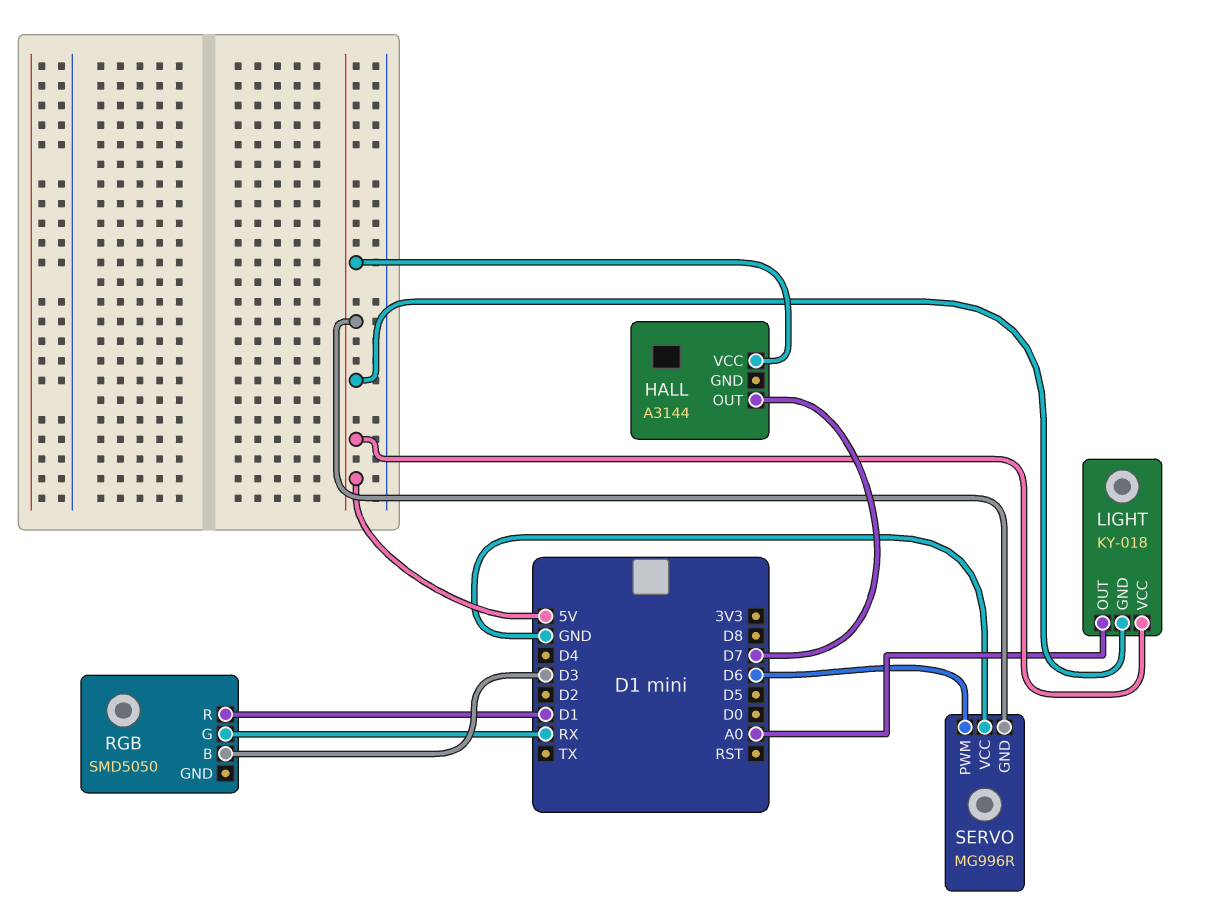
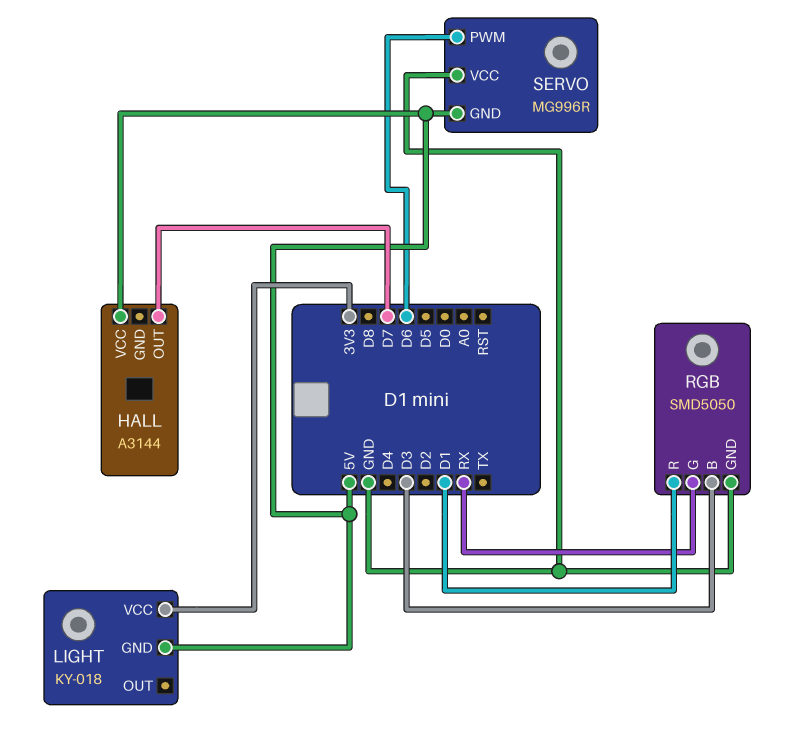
LIGHT pin OUT: A0 -> none
LIGHT pin VCC: 5V -> 3V3
RGB pin GND: none -> GND

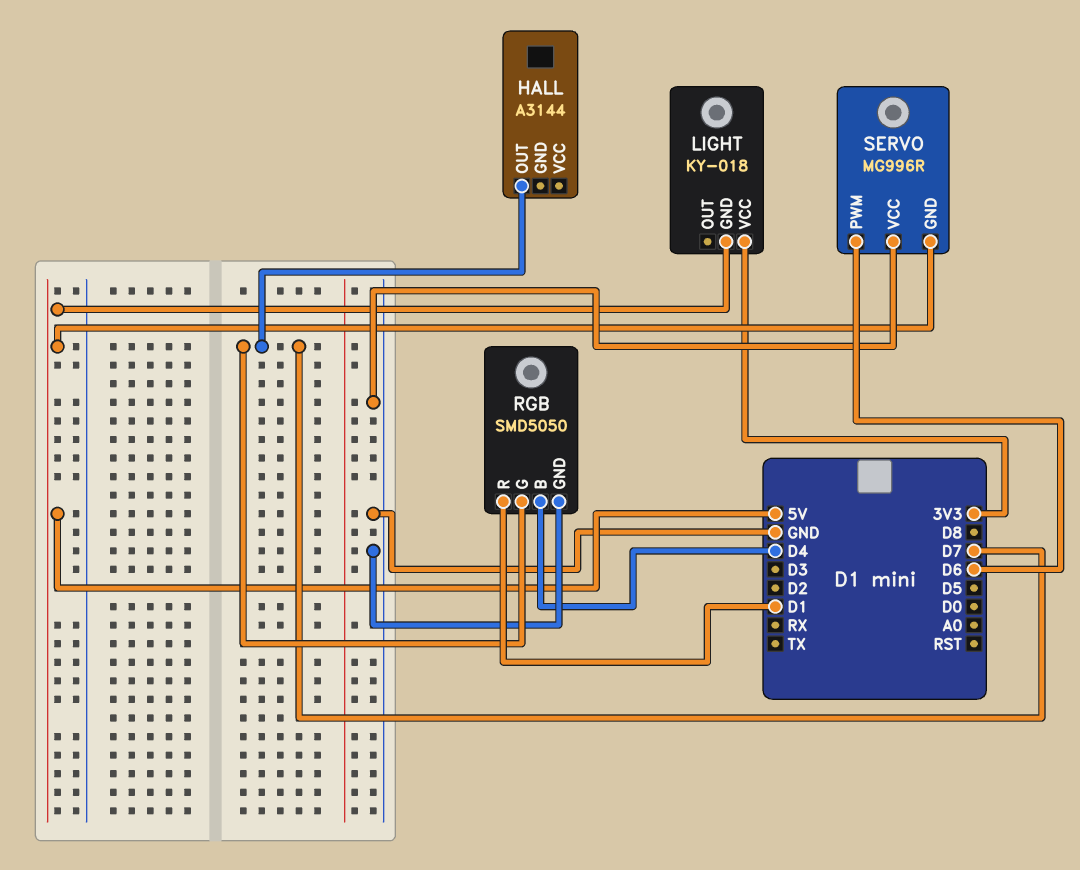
HALL pin VCC: 5V -> none
RGB pin B: D3 -> D4
RGB pin G: RX -> D7

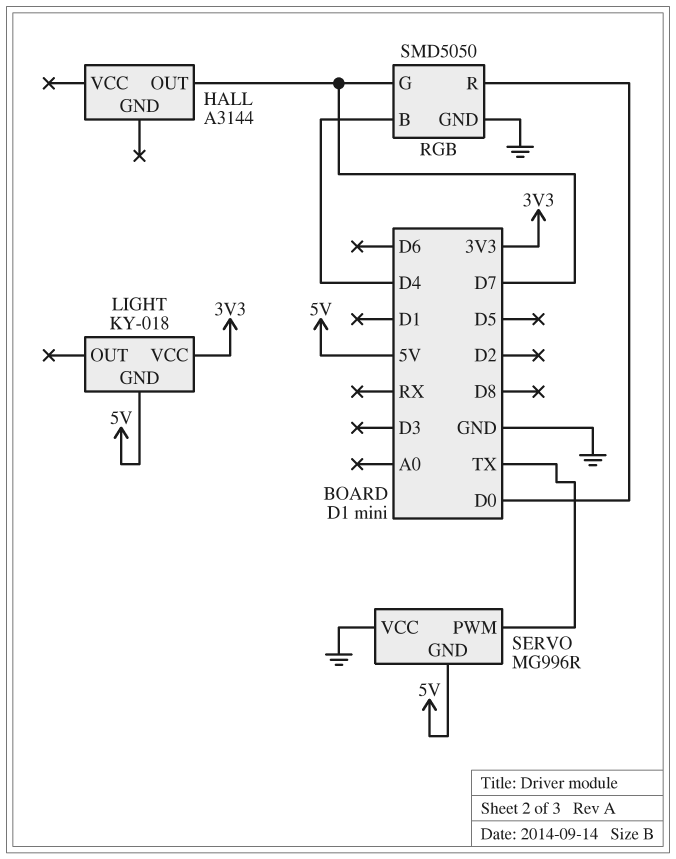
RGB pin R: D1 -> D0
SERVO pin PWM: D6 -> TX

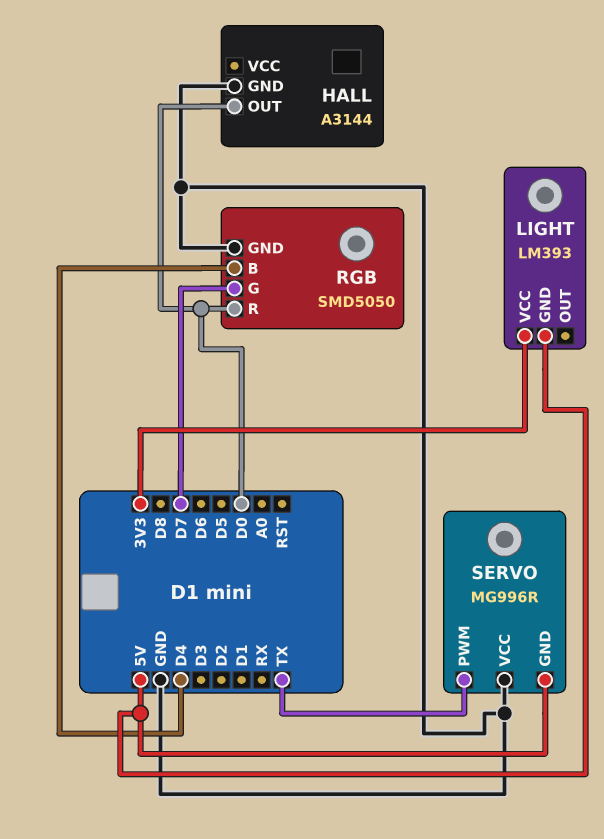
HALL pin GND: none -> GND
HALL pin OUT: D7 -> D0
LIGHT: KY-018 -> LM393

